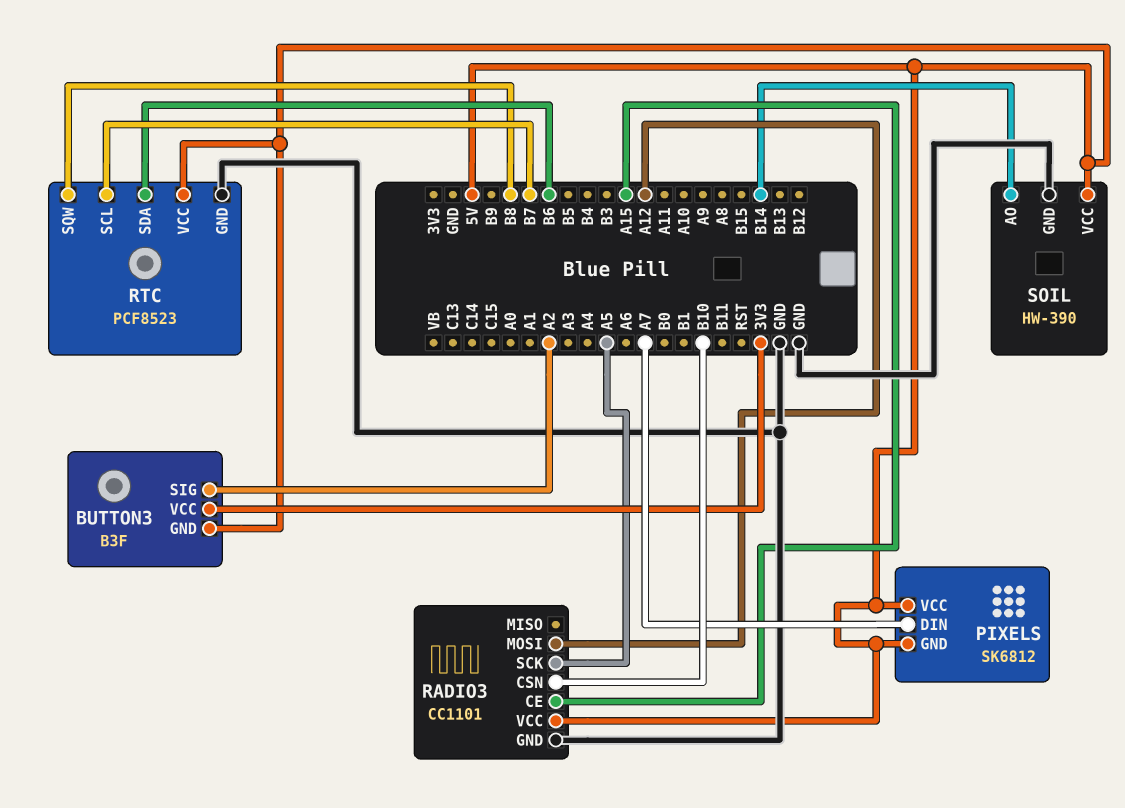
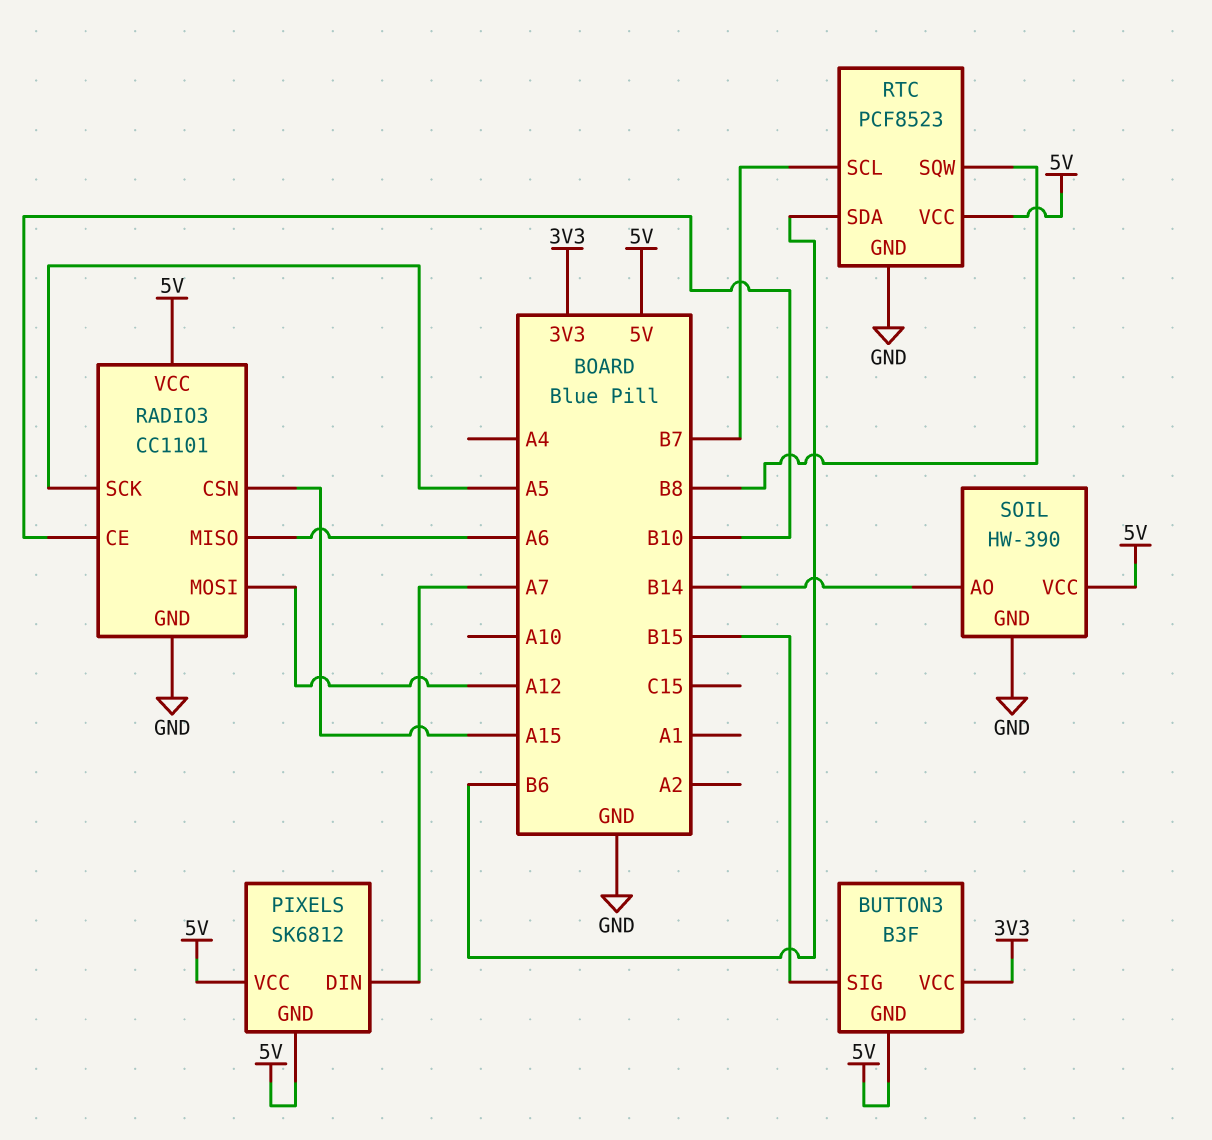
BUTTON3 pin SIG: A2 -> B15
RADIO3 pin CE: A15 -> B10
RADIO3 pin CSN: B10 -> A15
RADIO3 pin MISO: none -> A6

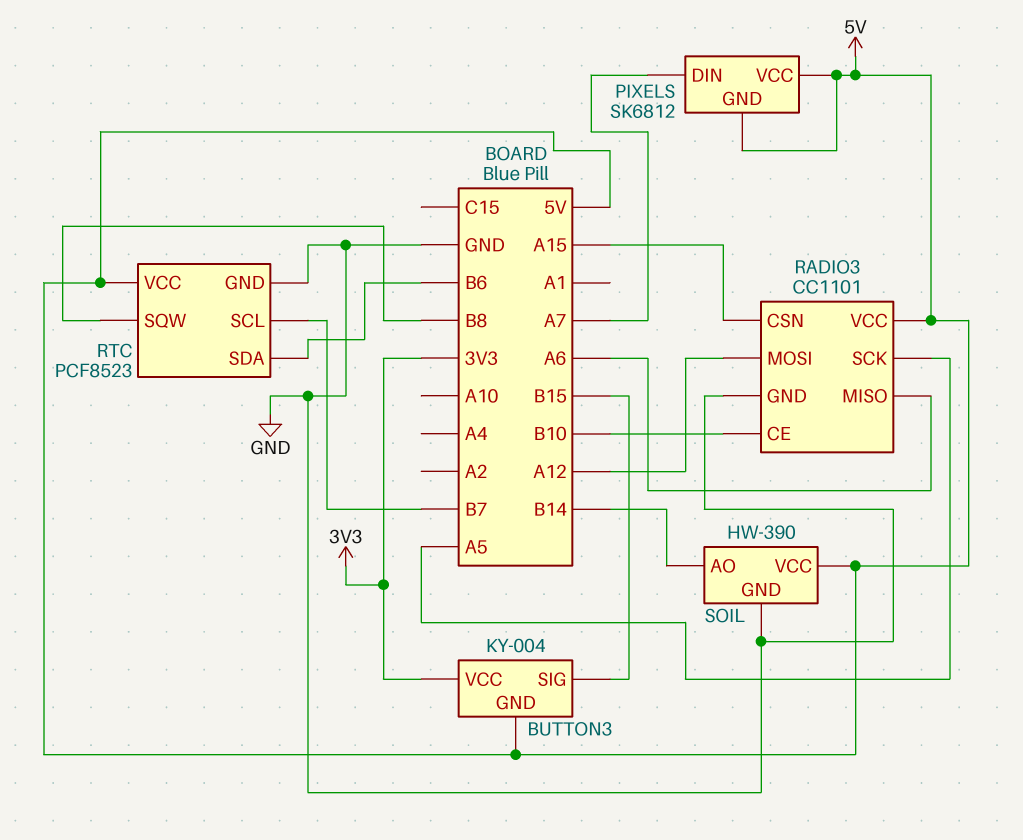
BUTTON3: B3F -> KY-004

